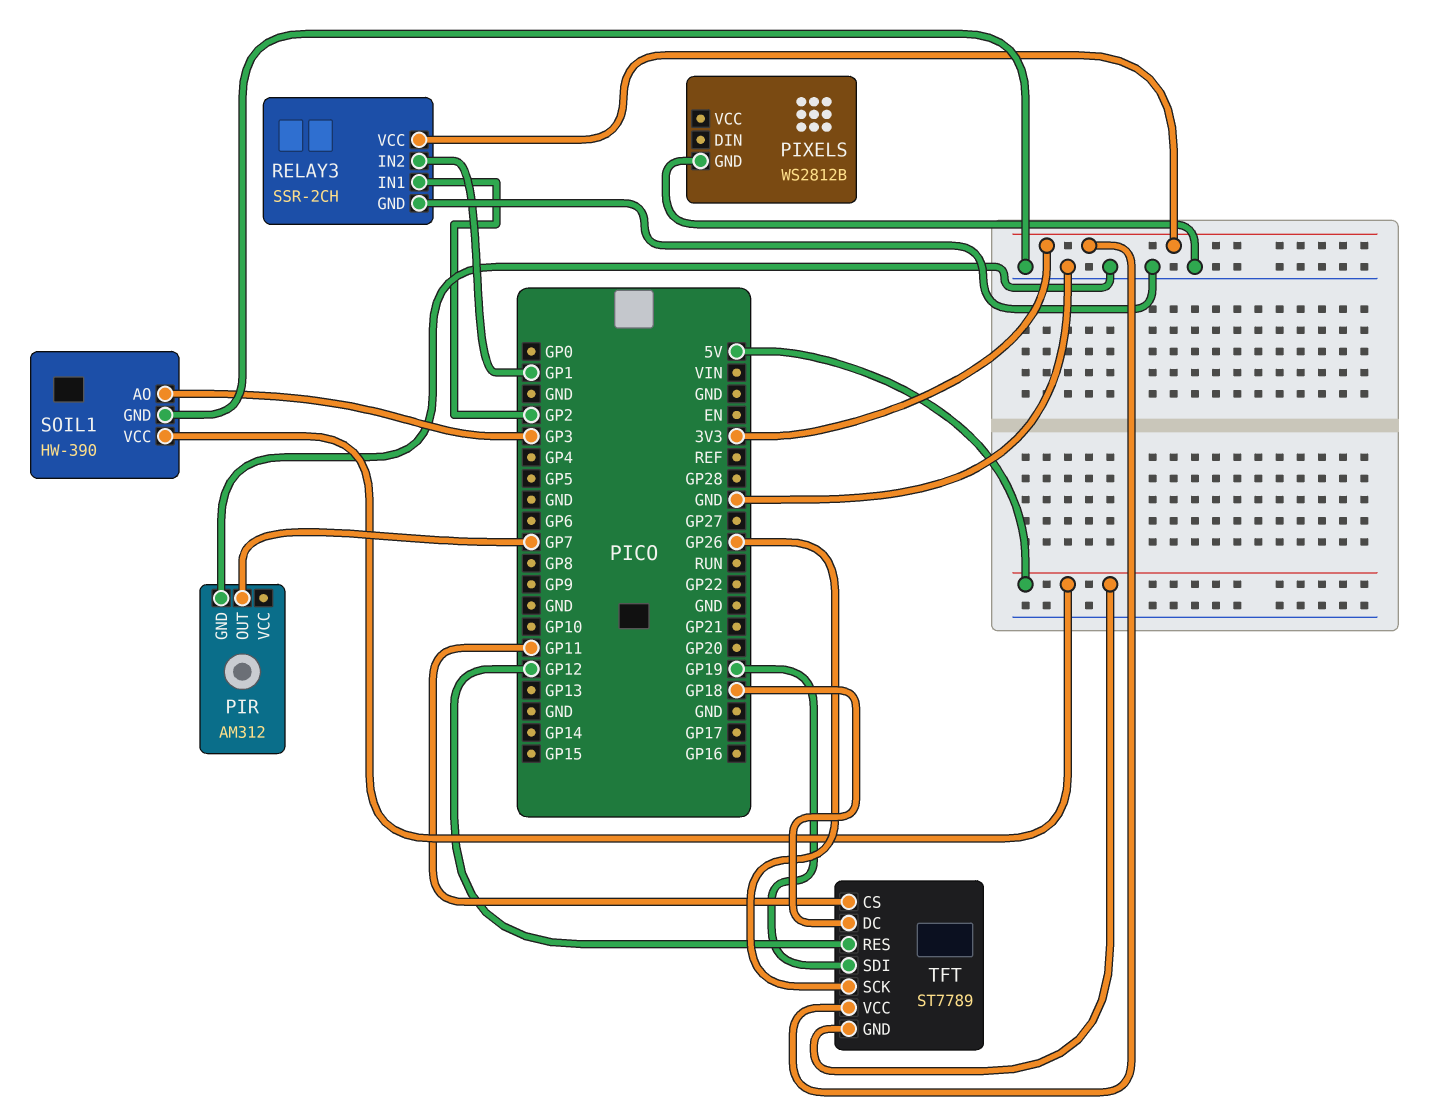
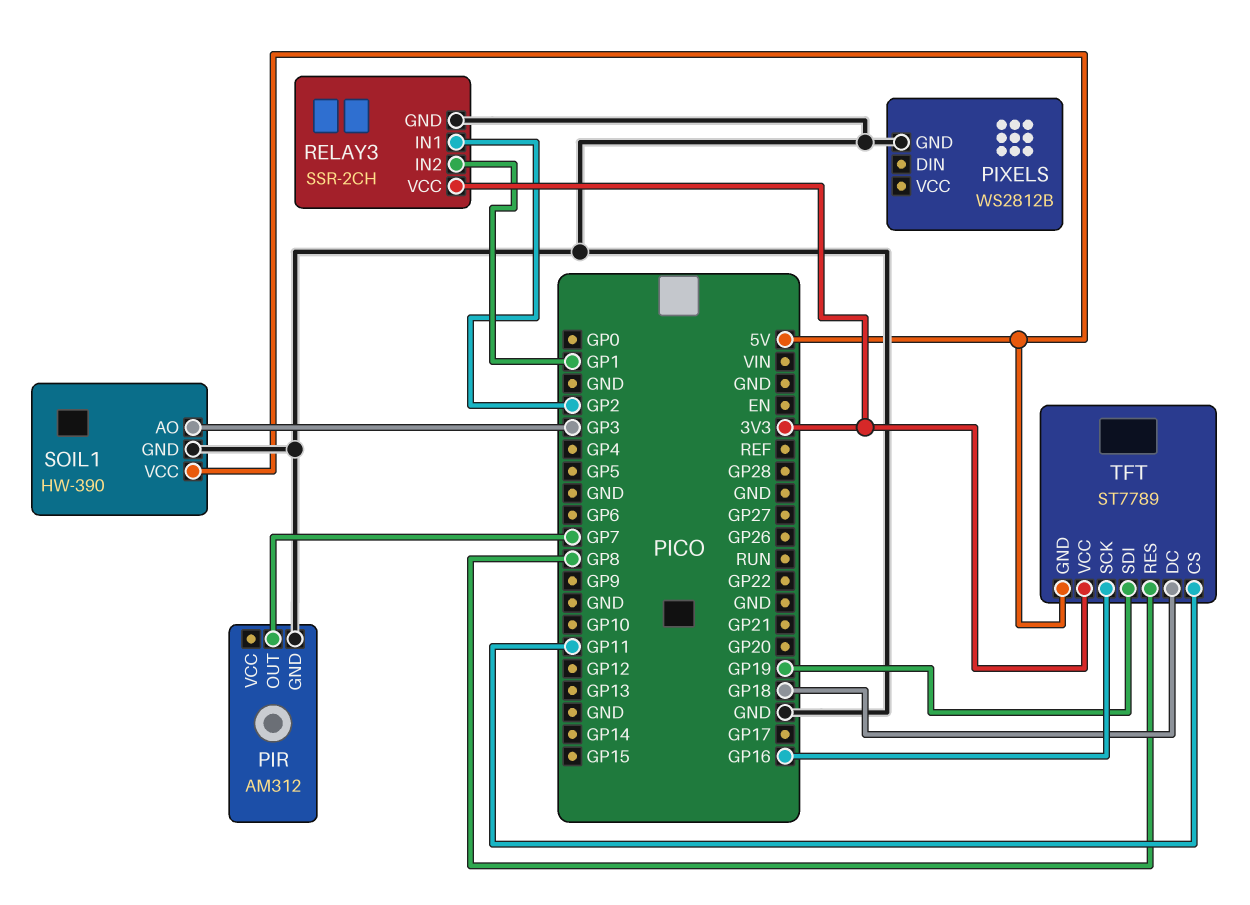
TFT pin RES: GP12 -> GP8
TFT pin SCK: GP26 -> GP16

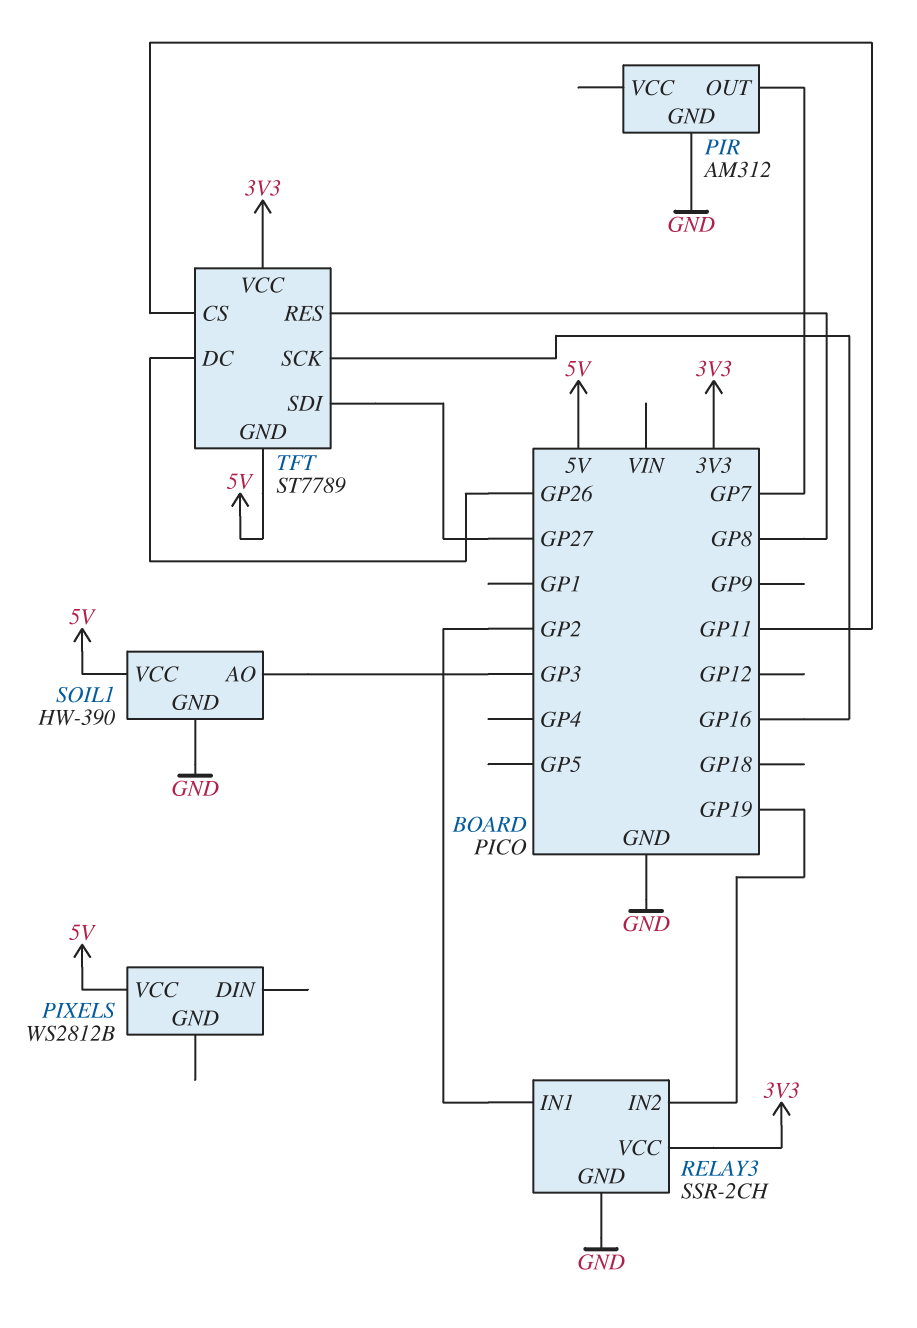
PIXELS pin GND: GND -> none
PIXELS pin VCC: none -> 5V
RELAY3 pin IN2: GP1 -> GP19
TFT pin DC: GP18 -> GP26
TFT pin SDI: GP19 -> GP27

